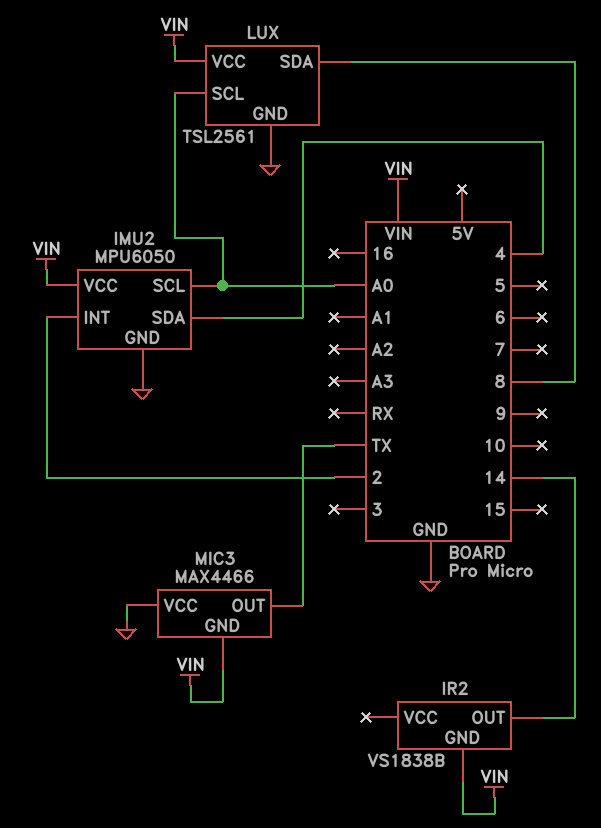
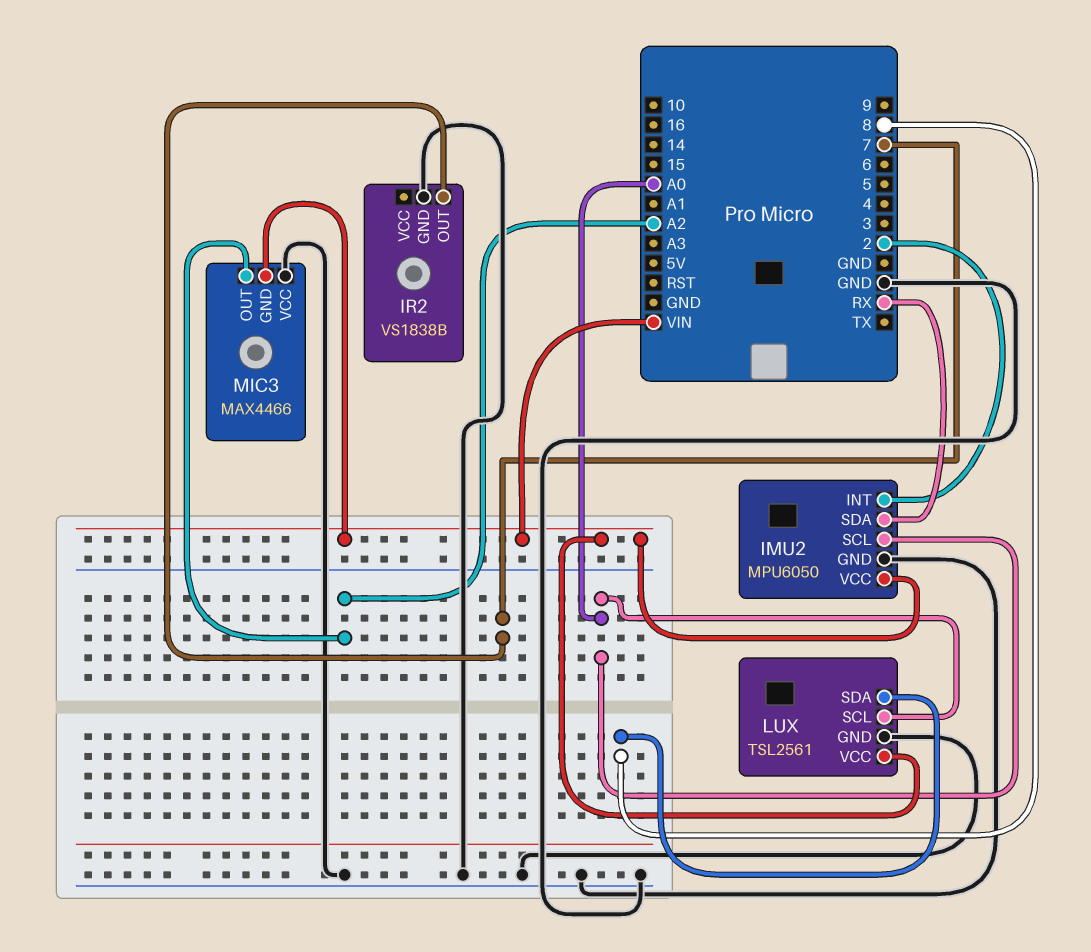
IMU2 pin SDA: 4 -> RX
IR2 pin GND: VIN -> GND
IR2 pin OUT: 14 -> 7
MIC3 pin OUT: TX -> A2

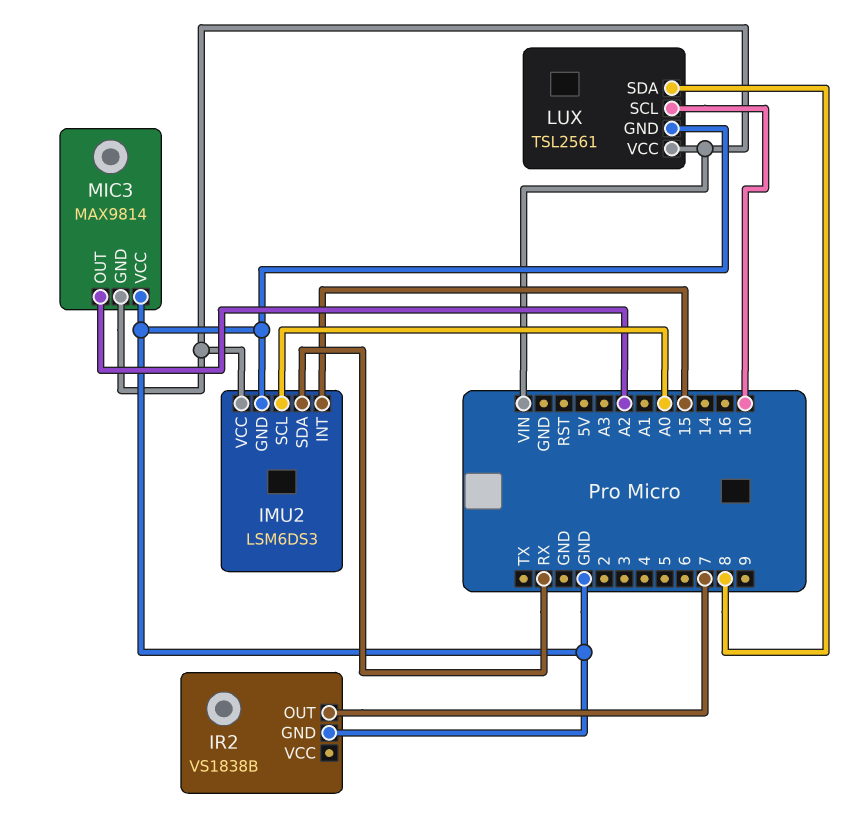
IMU2: MPU6050 -> LSM6DS3
IMU2 pin INT: 2 -> 15
LUX pin SCL: A0 -> 10
MIC3: MAX4466 -> MAX9814

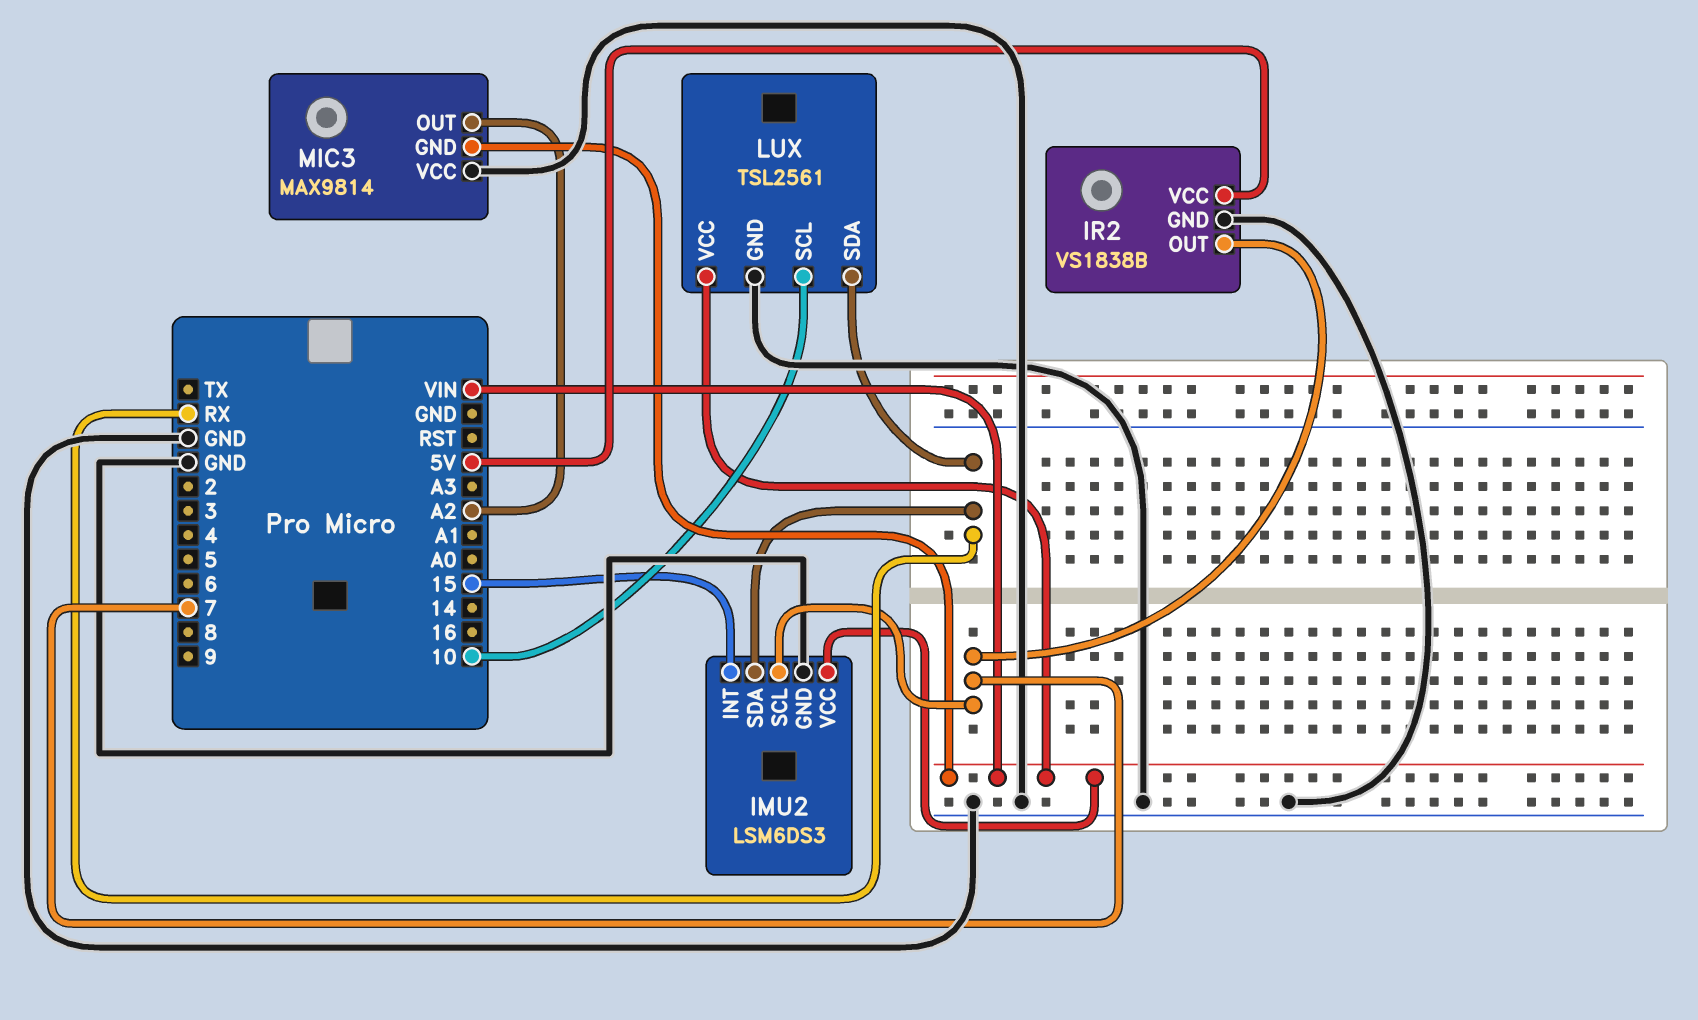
IMU2 pin SCL: A0 -> 7
IR2 pin VCC: none -> 5V
LUX pin SDA: 8 -> RX

